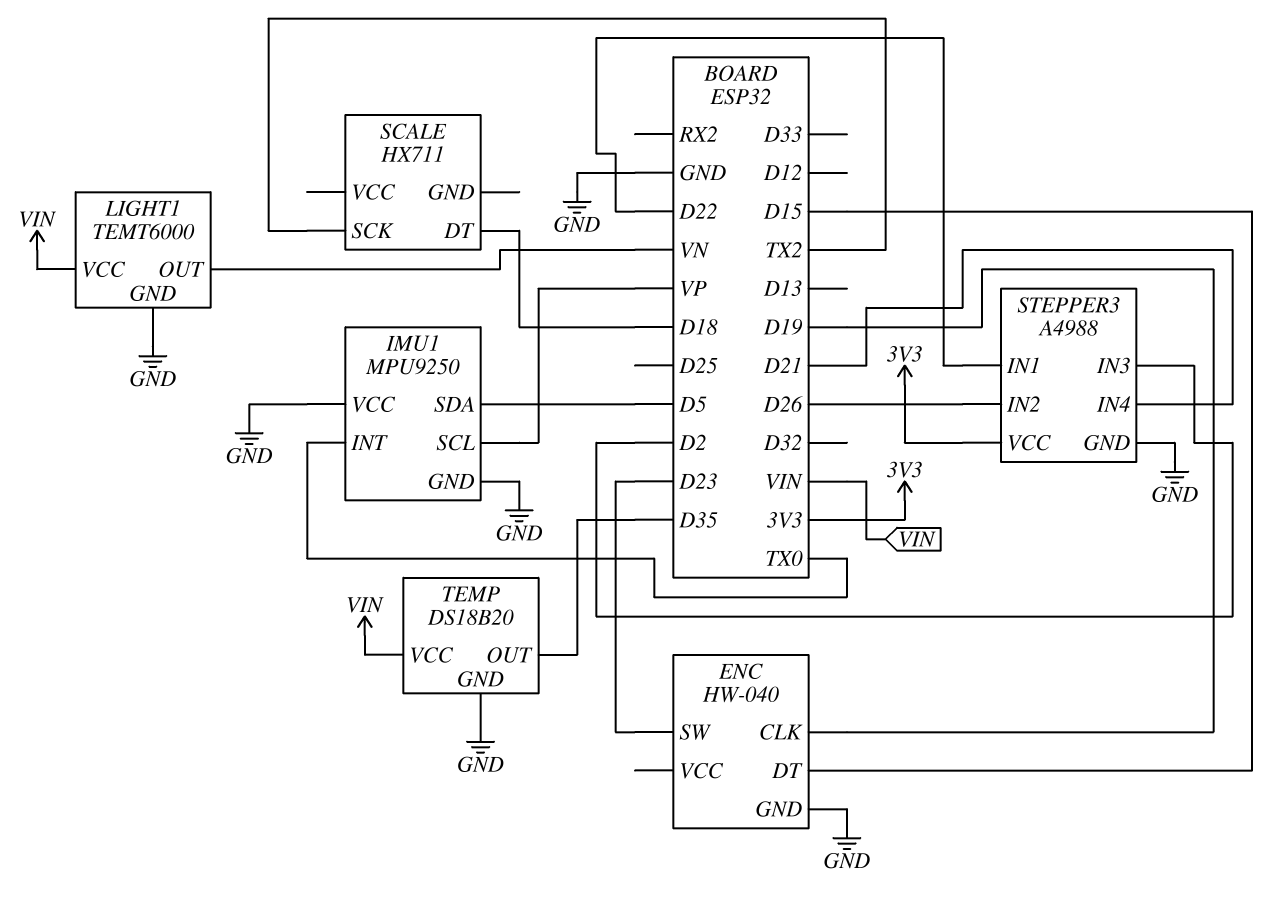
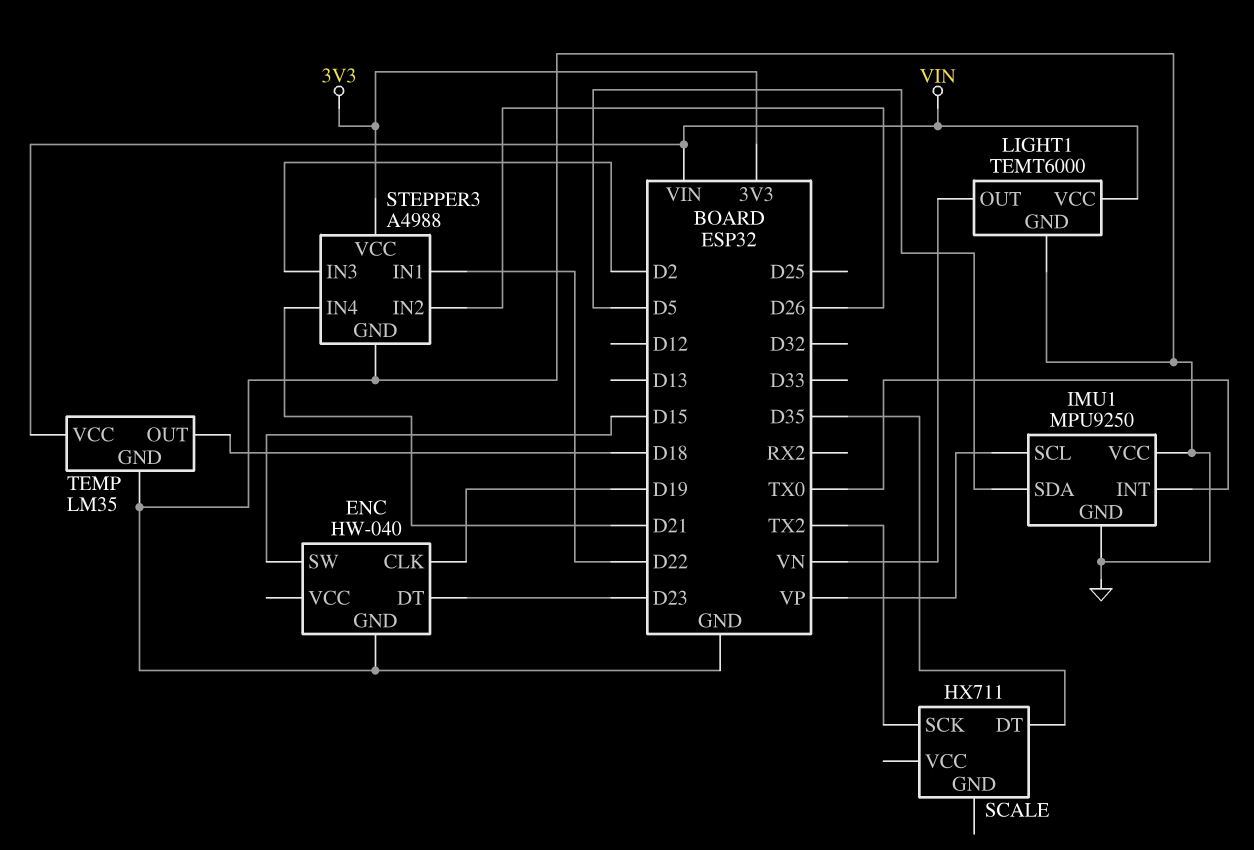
ENC pin DT: D15 -> D23
ENC pin SW: D23 -> D15
SCALE pin DT: D18 -> D35
TEMP: DS18B20 -> LM35
TEMP pin OUT: D35 -> D18

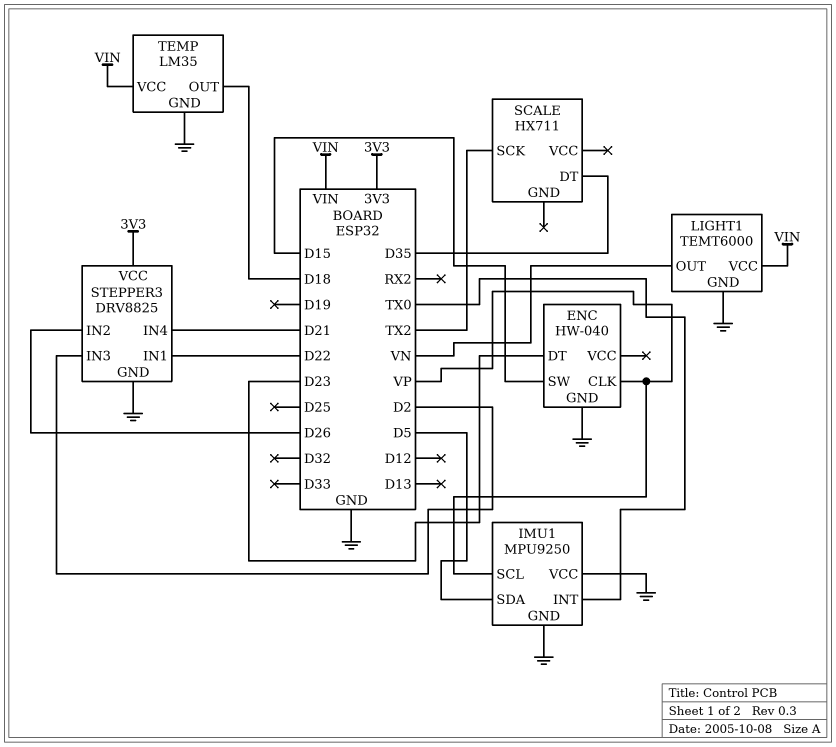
ENC pin CLK: D19 -> VP
STEPPER3: A4988 -> DRV8825

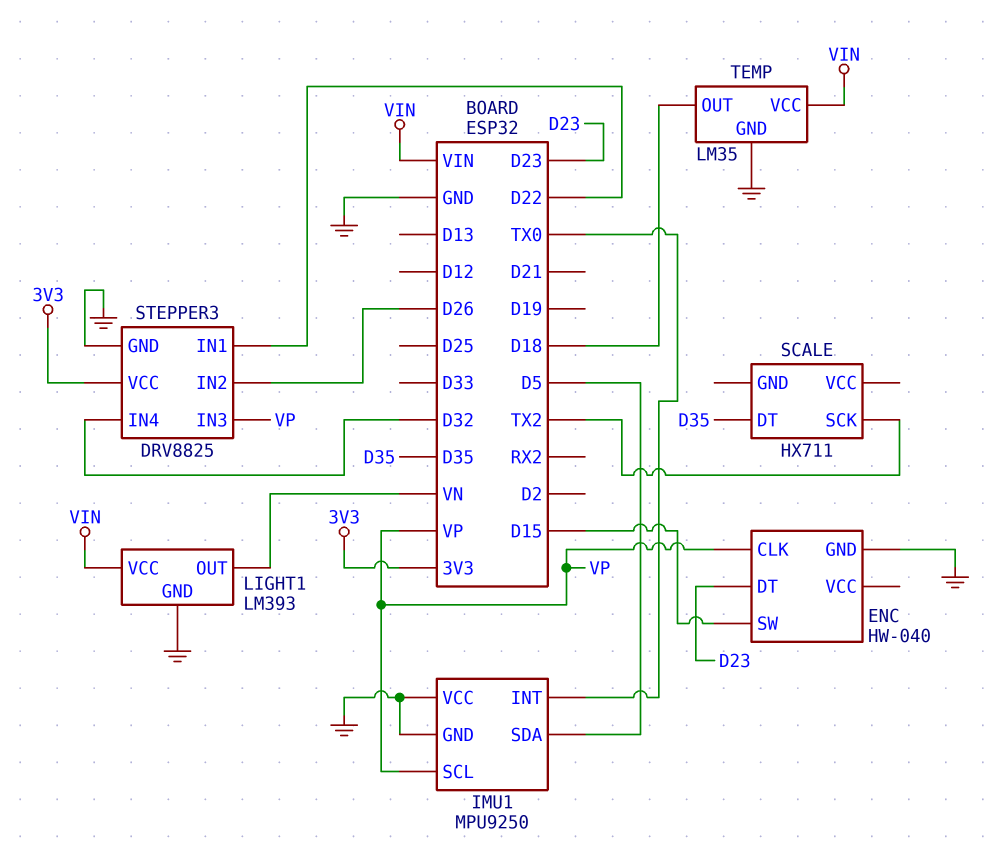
LIGHT1: TEMT6000 -> LM393
STEPPER3 pin IN3: D2 -> VP
STEPPER3 pin IN4: D21 -> D32

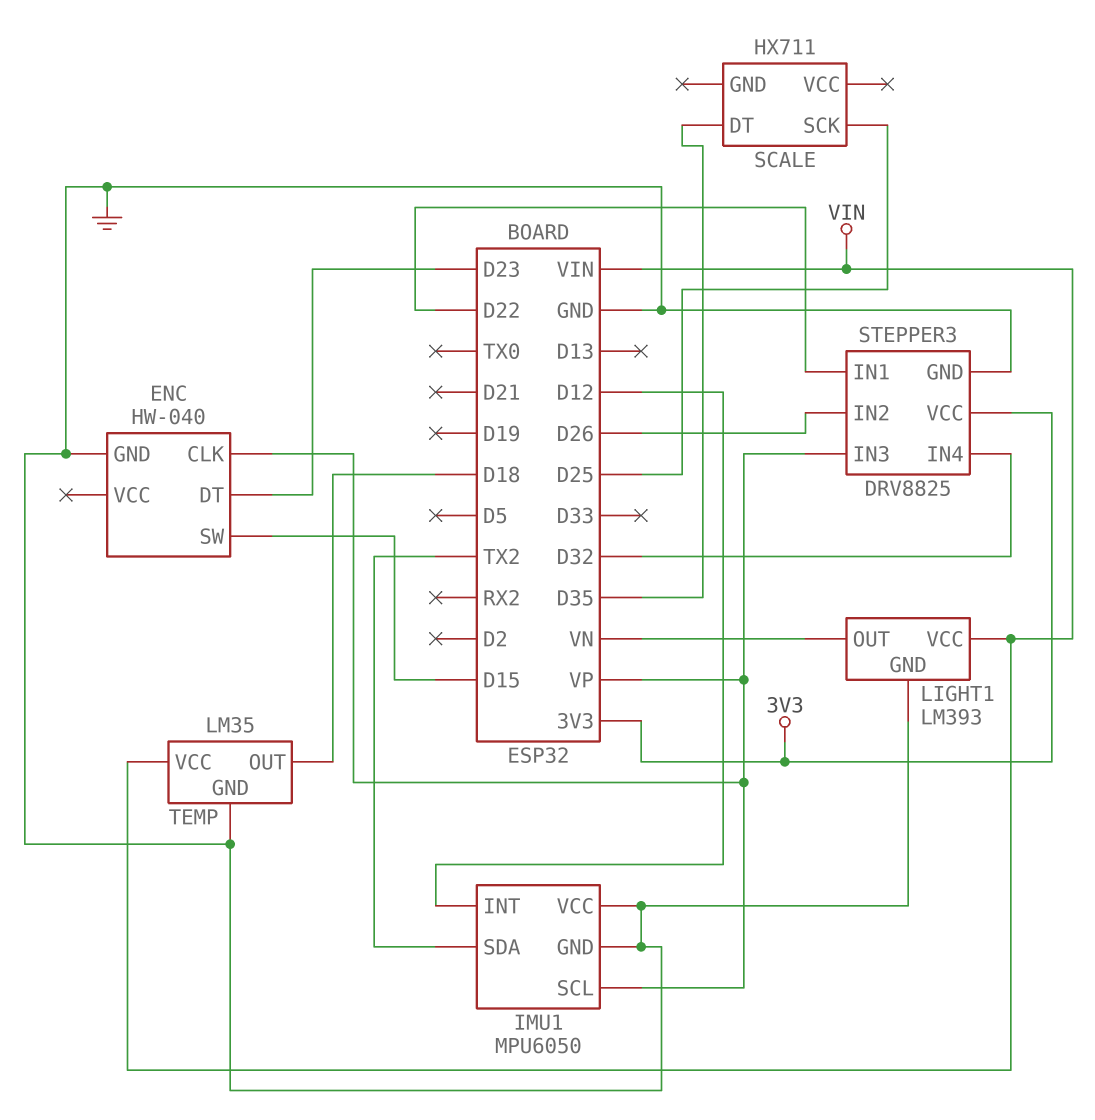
IMU1: MPU9250 -> MPU6050
IMU1 pin INT: TX0 -> D12
IMU1 pin SDA: D5 -> TX2
SCALE pin SCK: TX2 -> D25

